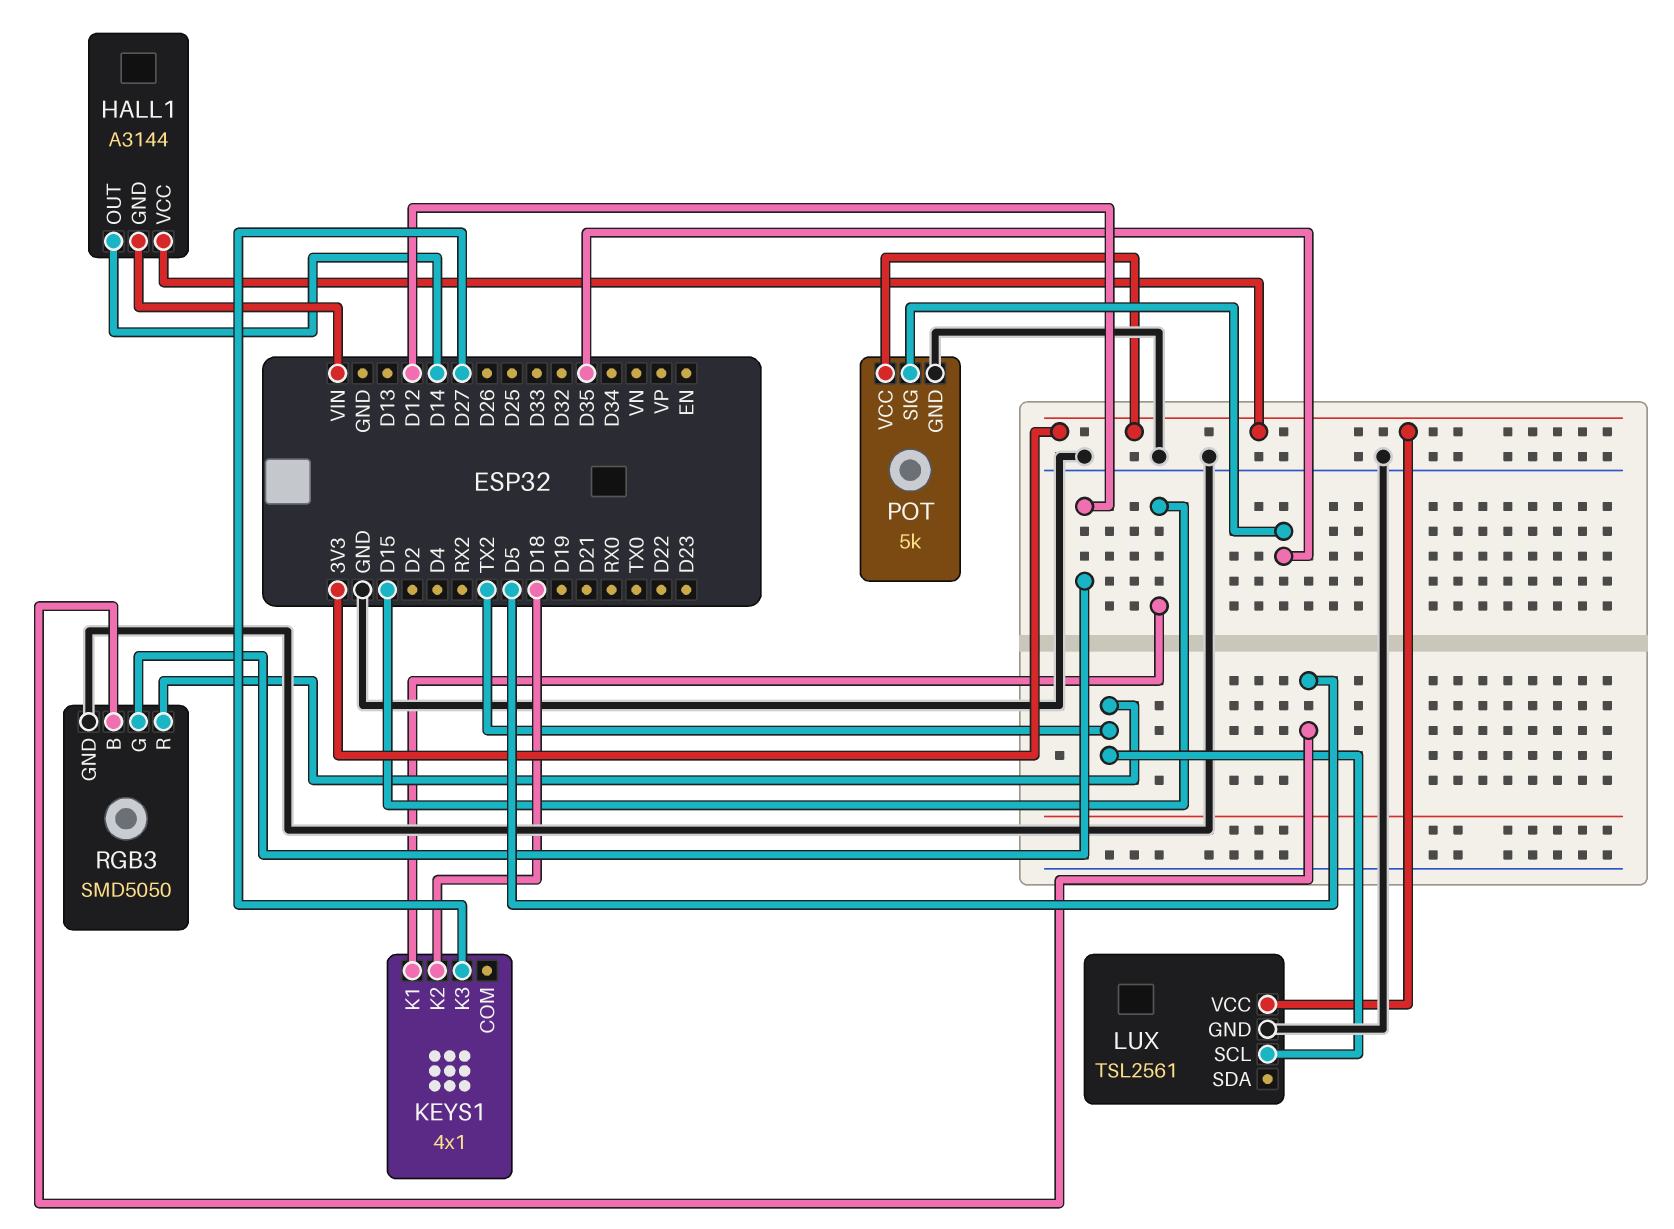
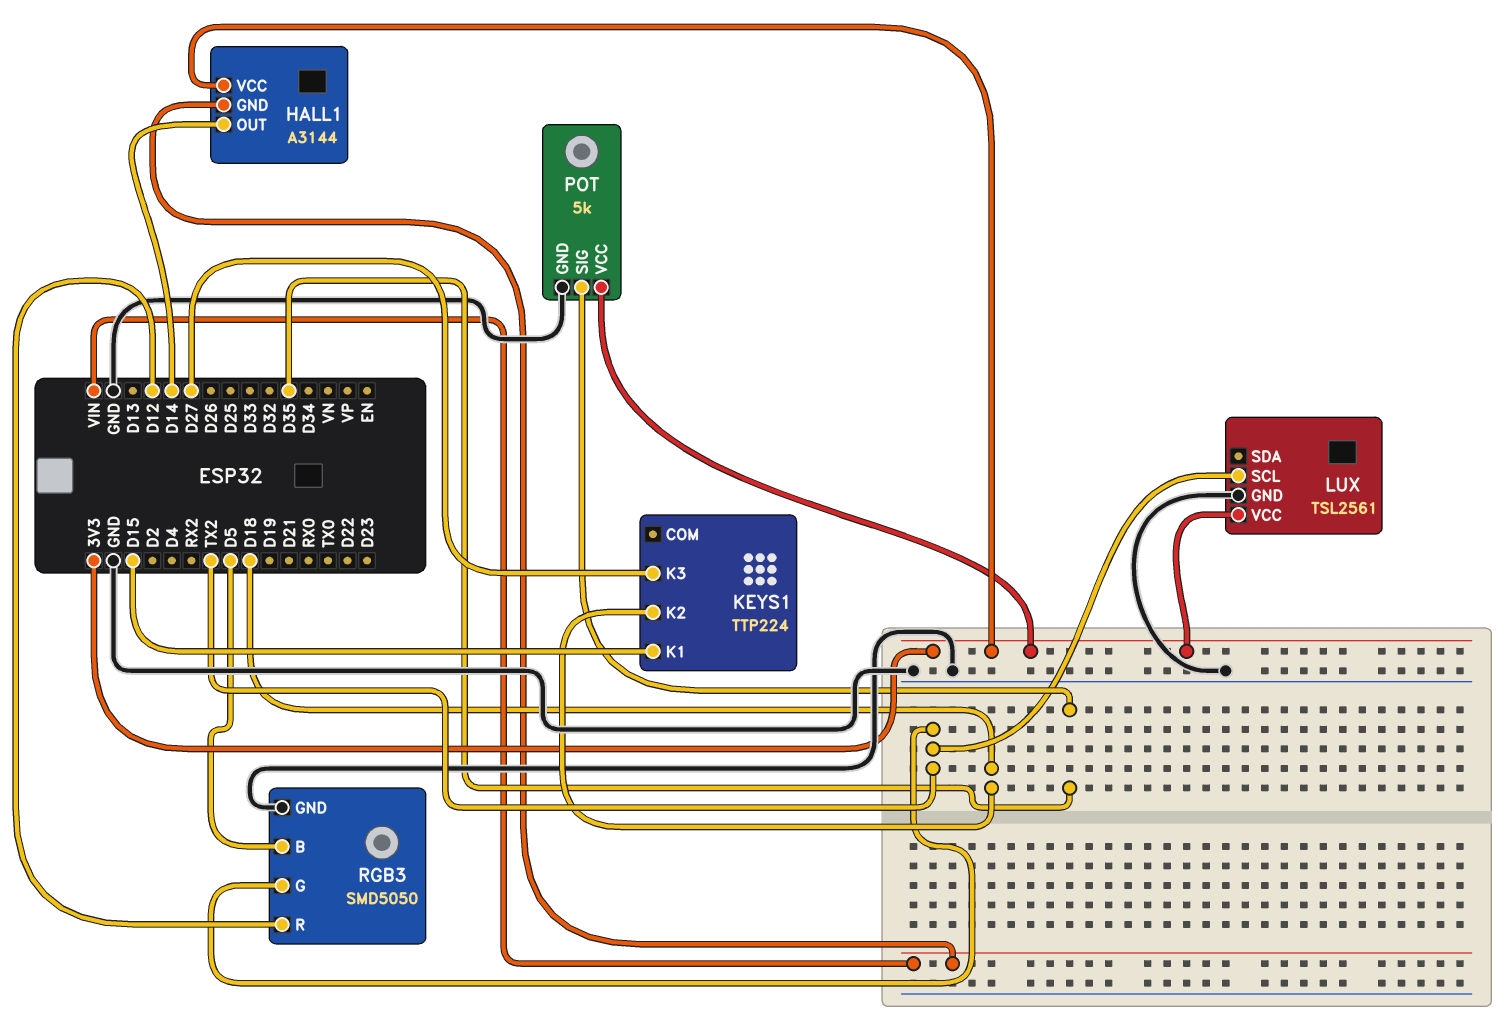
KEYS1: 4x1 -> TTP224
RGB3 pin G: D12 -> TX2
RGB3 pin R: TX2 -> D12

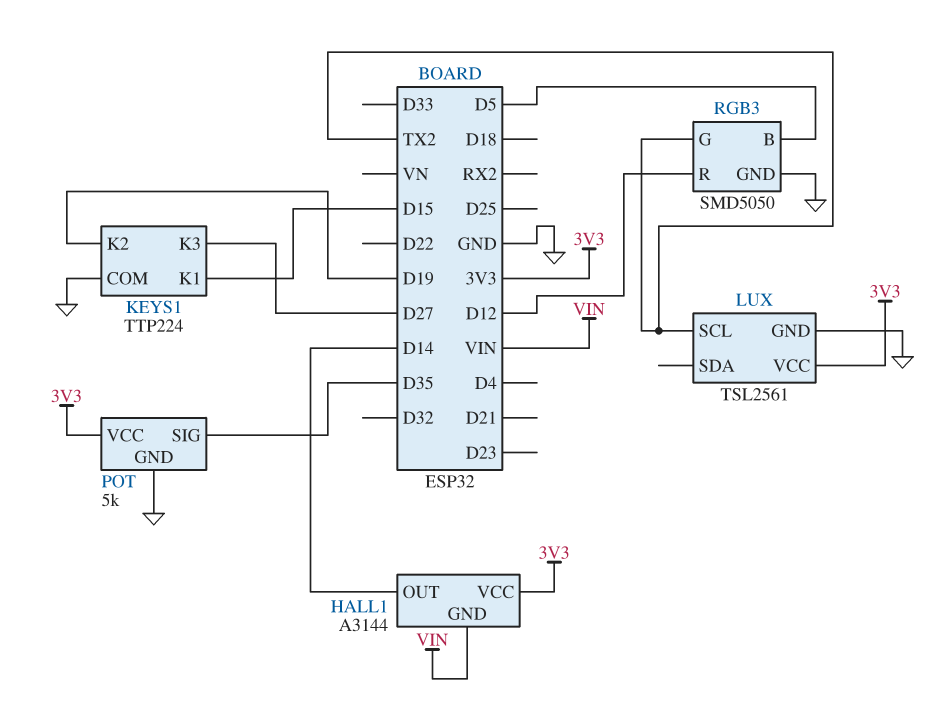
KEYS1 pin COM: none -> GND
KEYS1 pin K2: D18 -> D19

